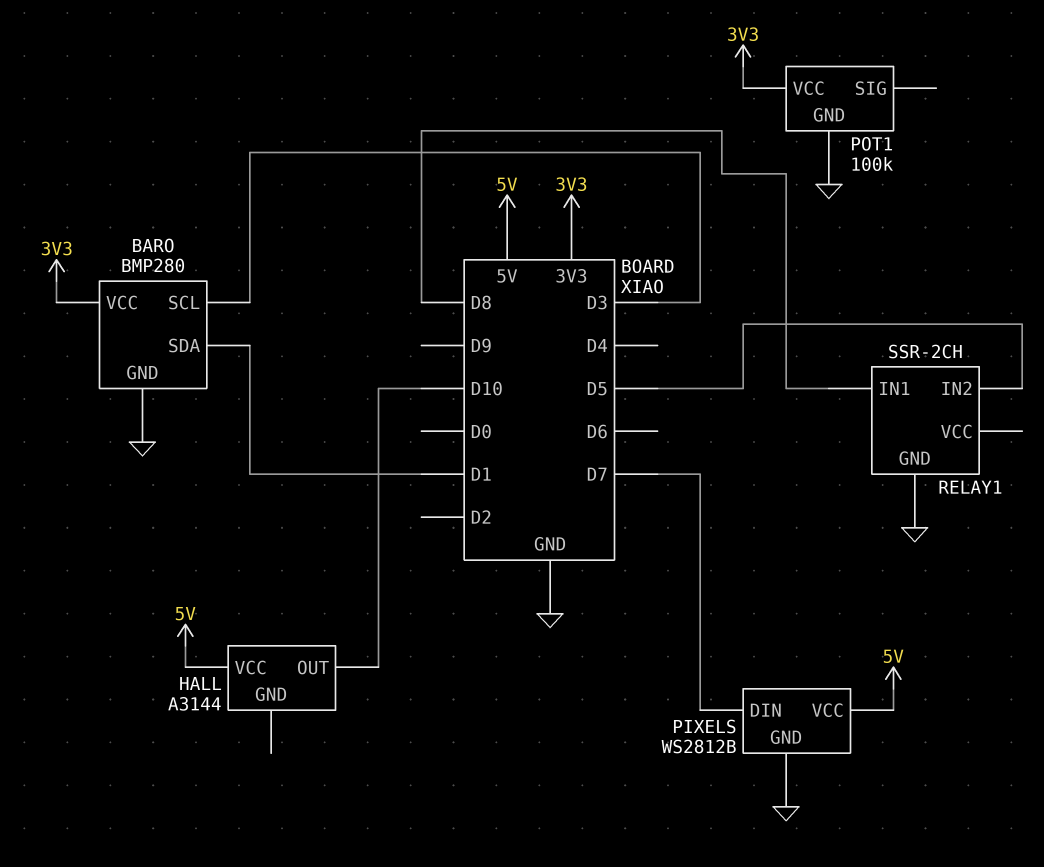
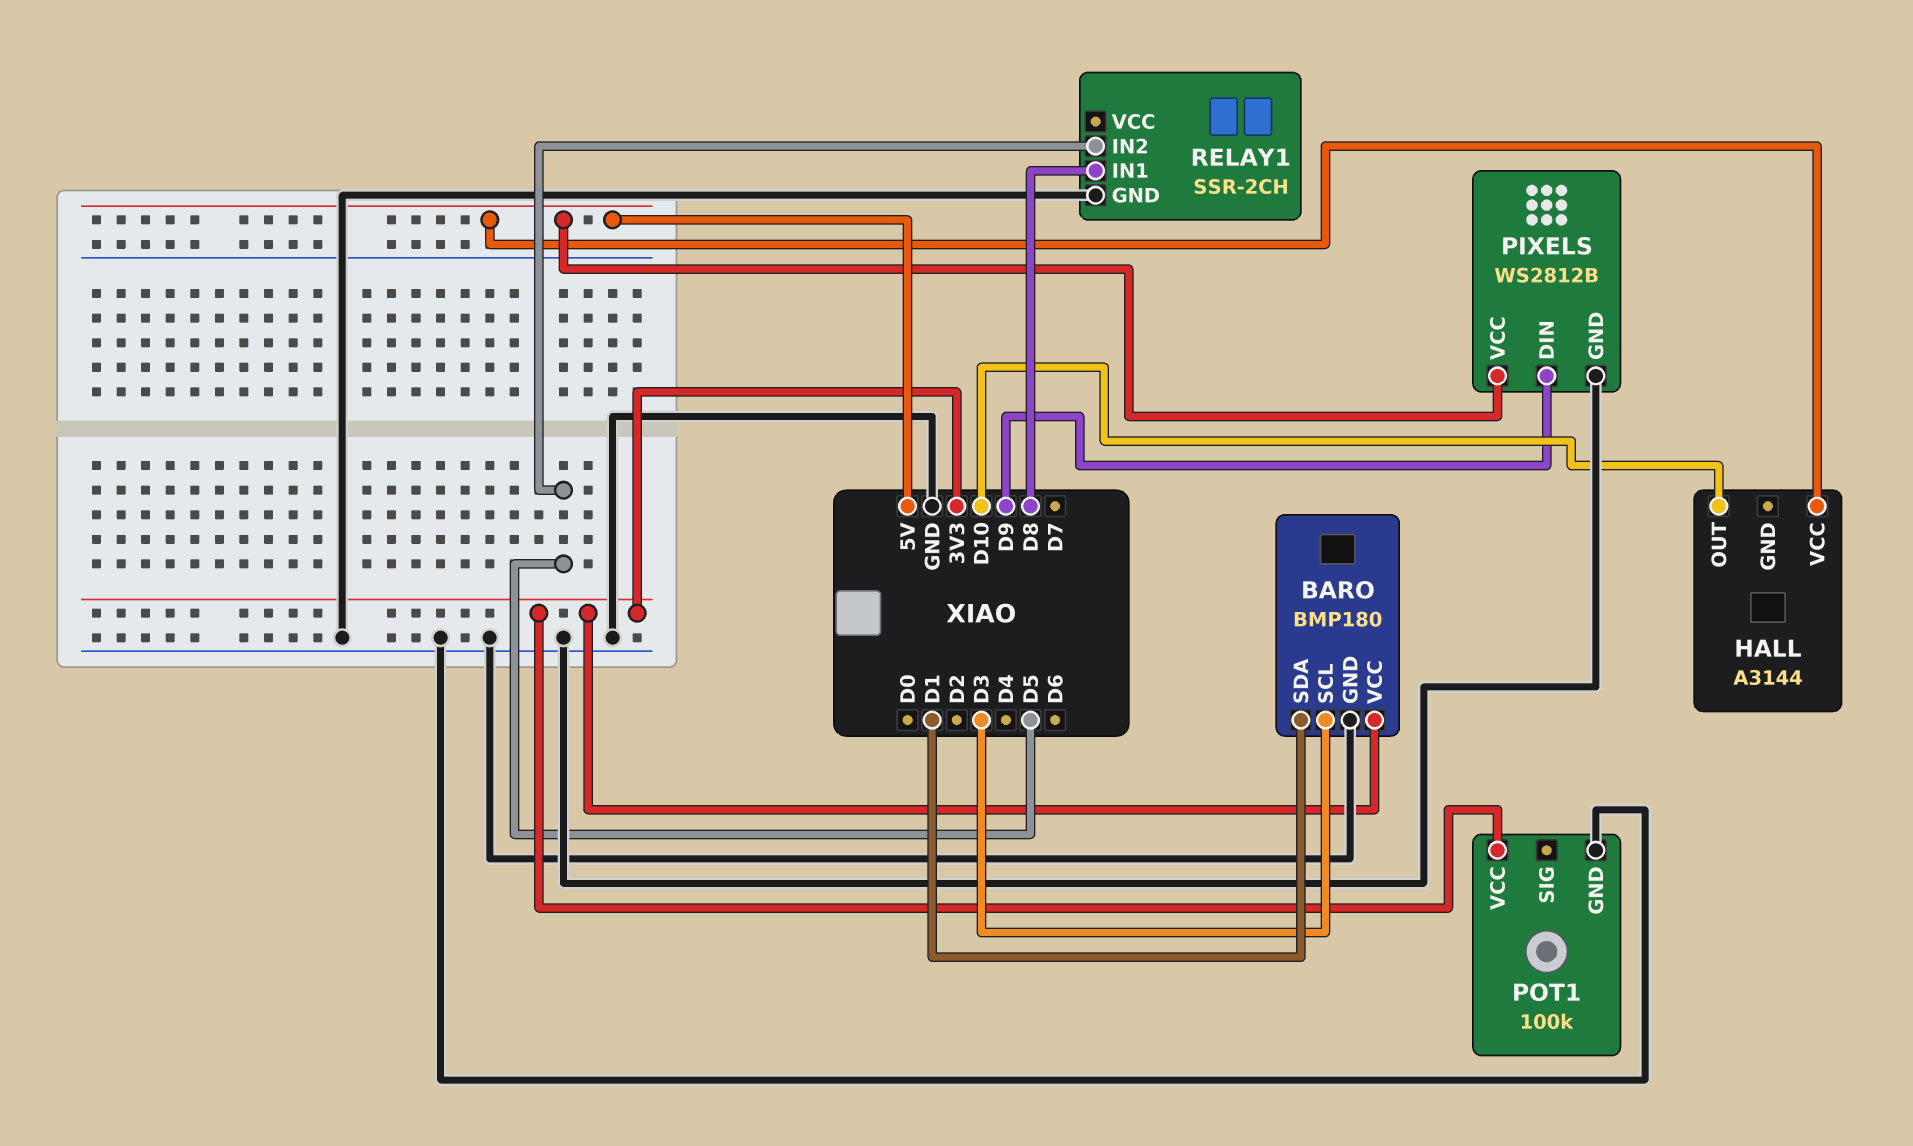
BARO: BMP280 -> BMP180
PIXELS pin DIN: D7 -> D9

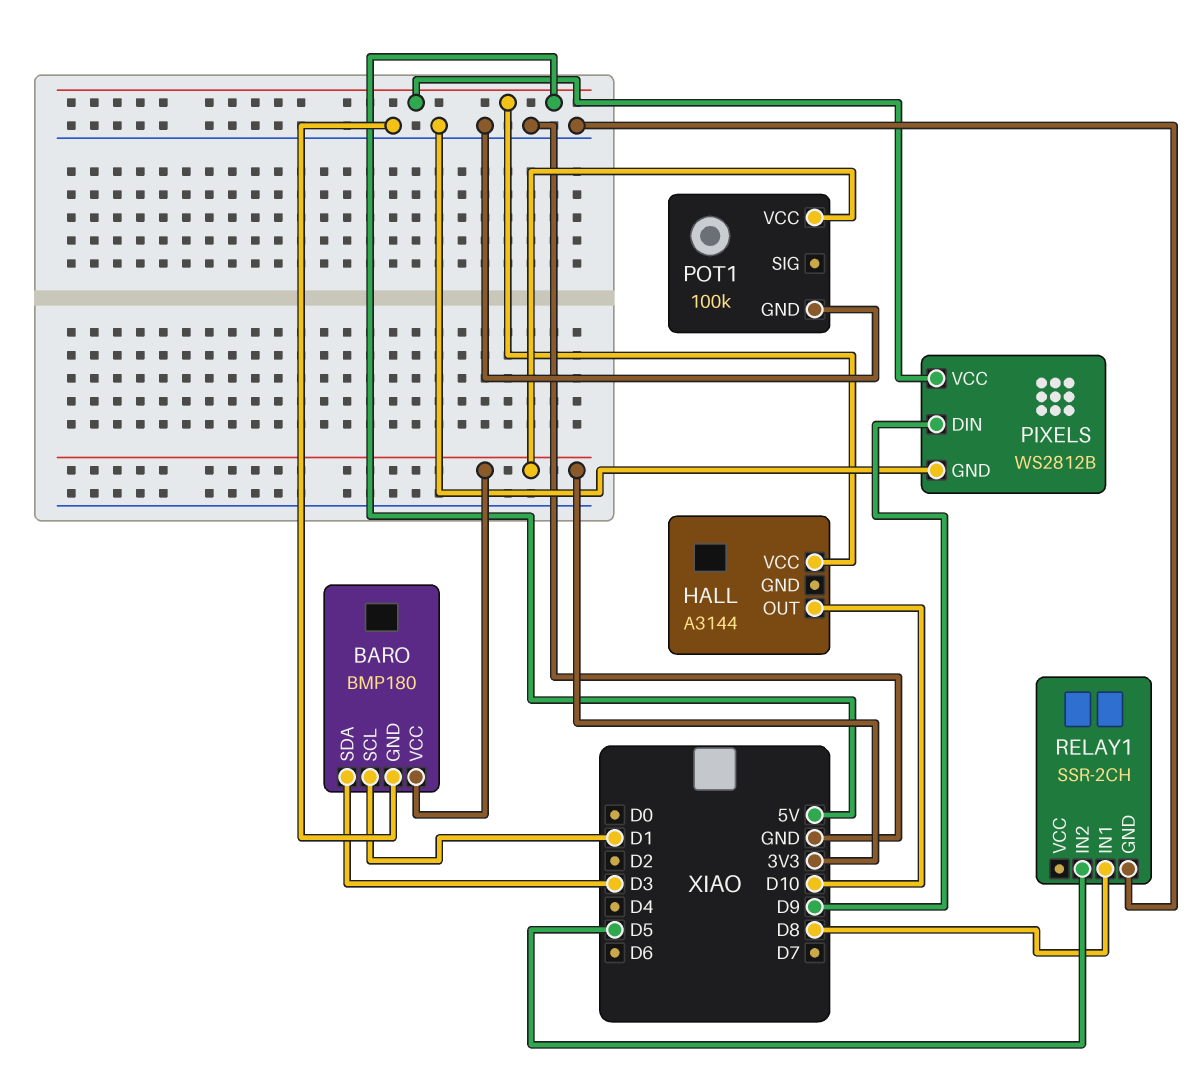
BARO pin SCL: D3 -> D1
BARO pin SDA: D1 -> D3

